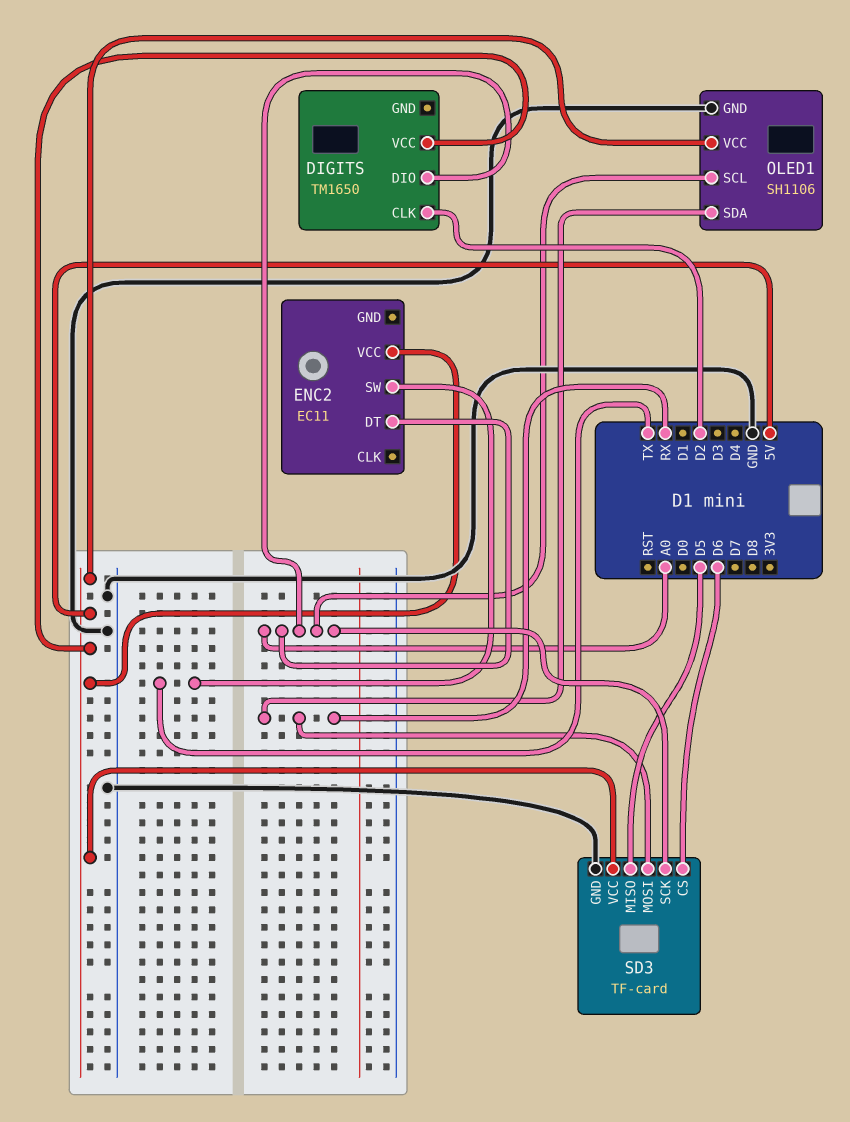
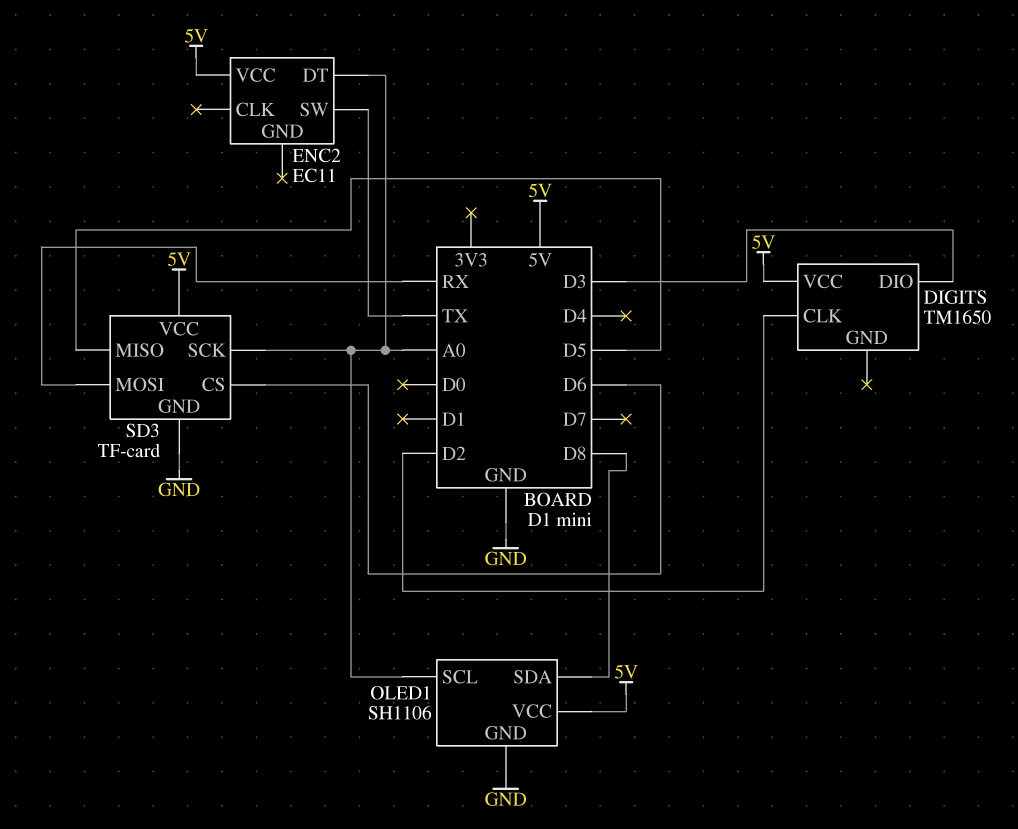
DIGITS pin DIO: A0 -> D3
OLED1 pin SDA: RX -> D8

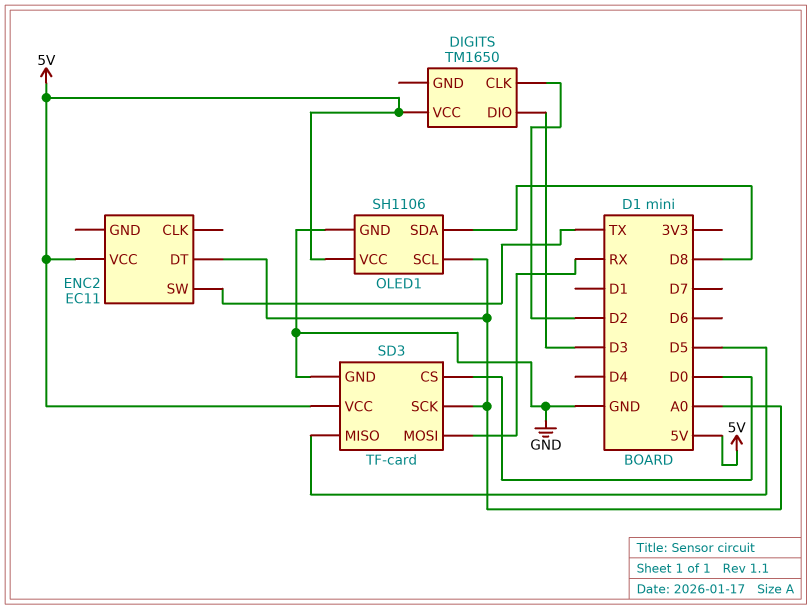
SD3 pin CS: D6 -> D0

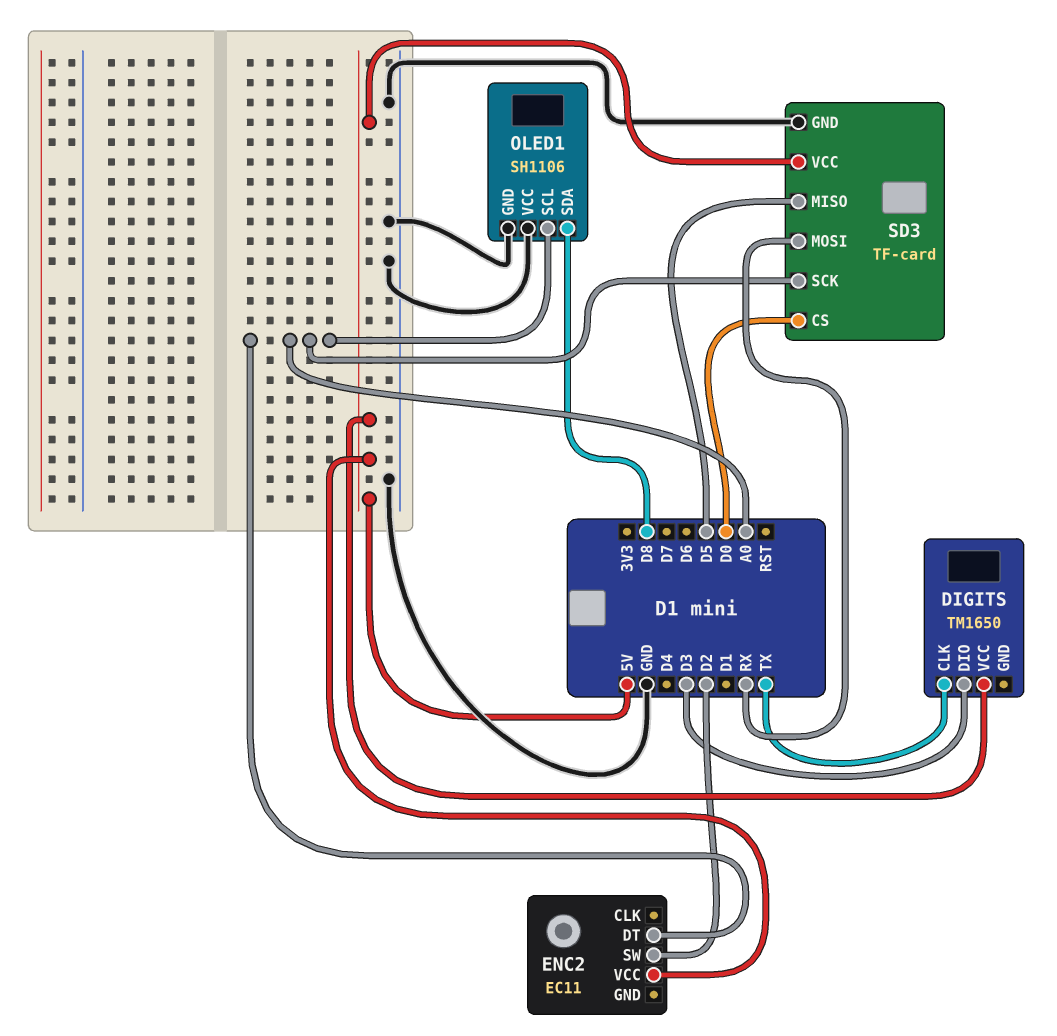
DIGITS pin CLK: D2 -> TX
ENC2 pin SW: TX -> D2
OLED1 pin VCC: 5V -> GND

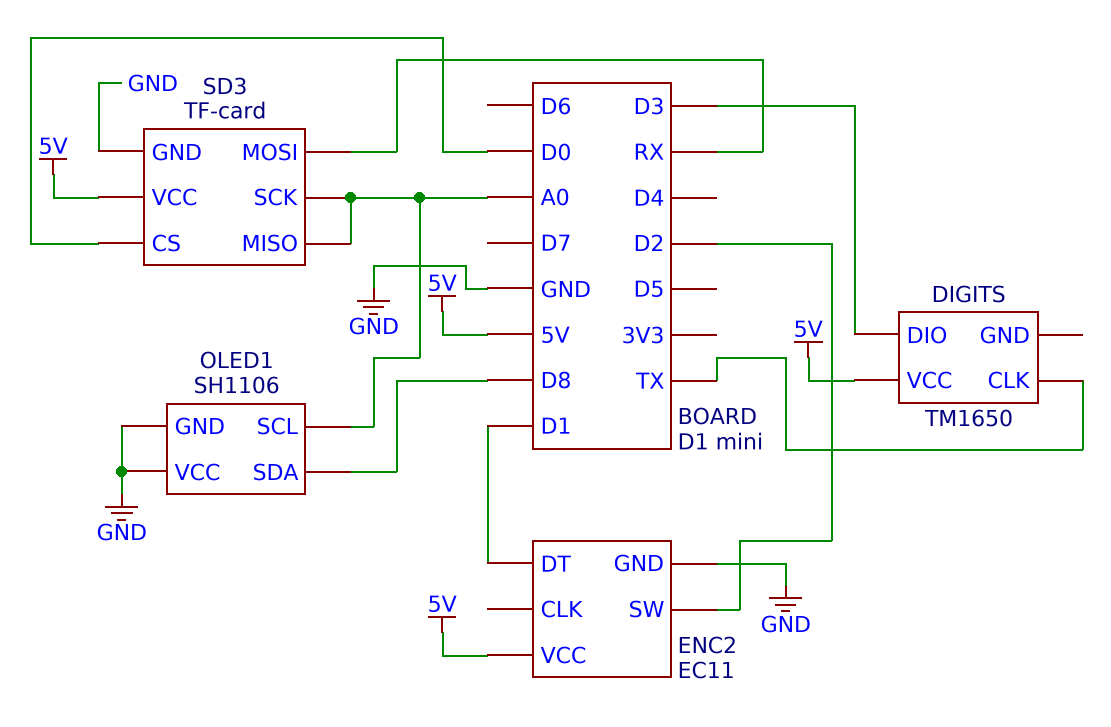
ENC2 pin DT: A0 -> D1
ENC2 pin GND: none -> GND
SD3 pin MISO: D5 -> A0

